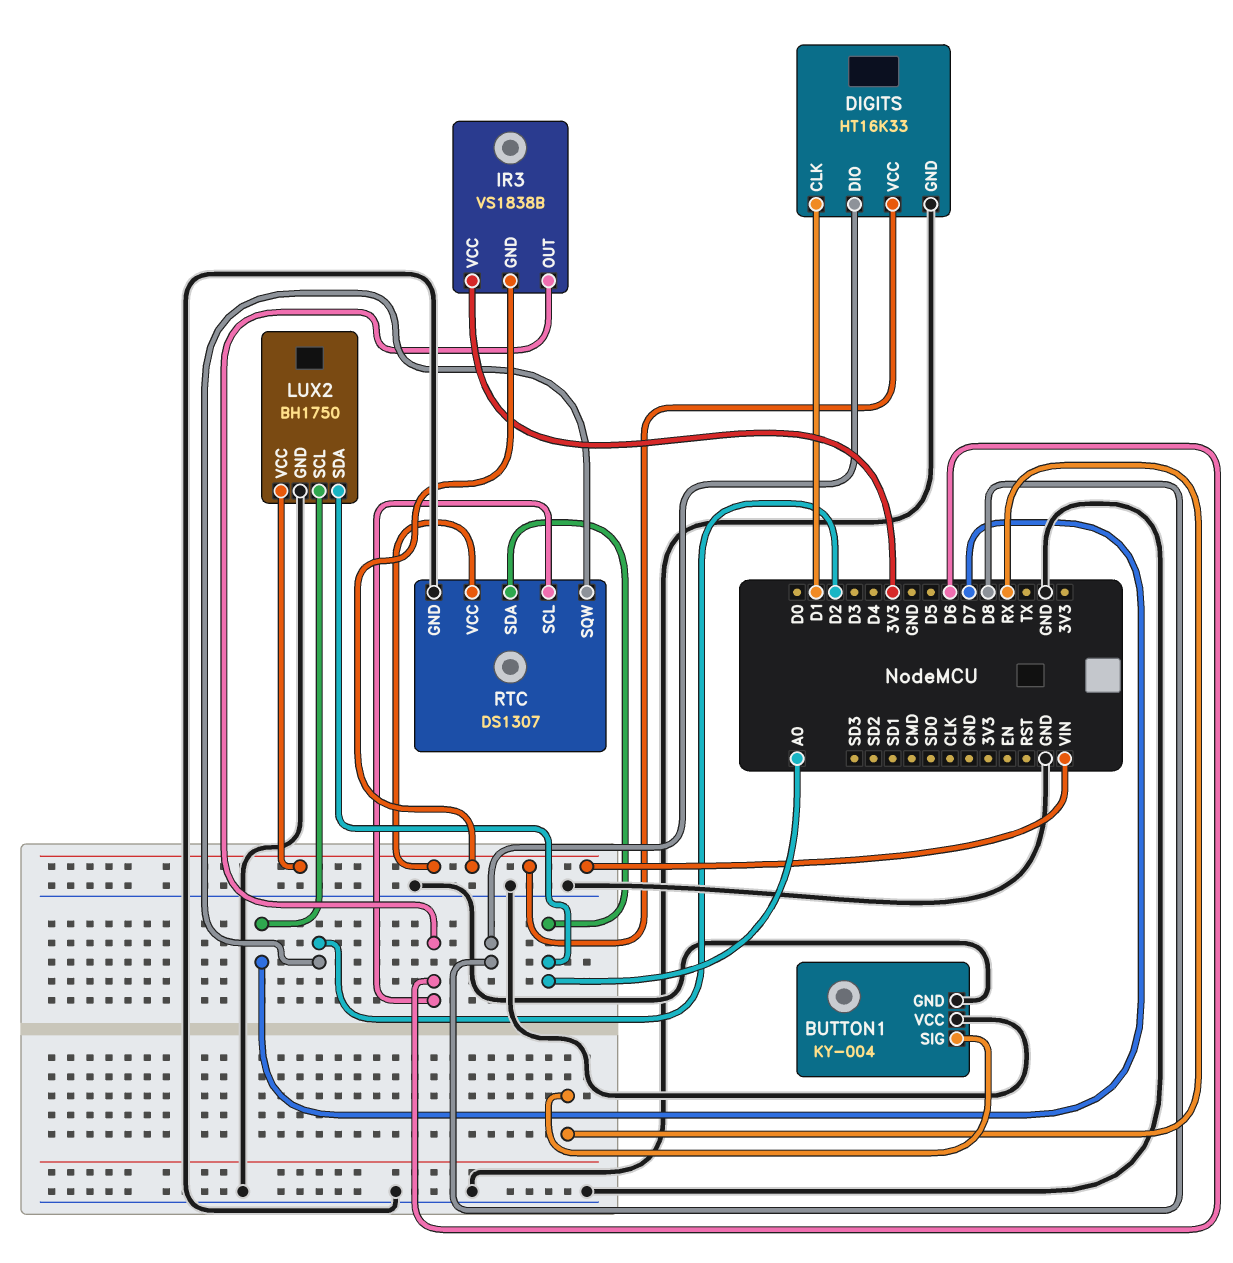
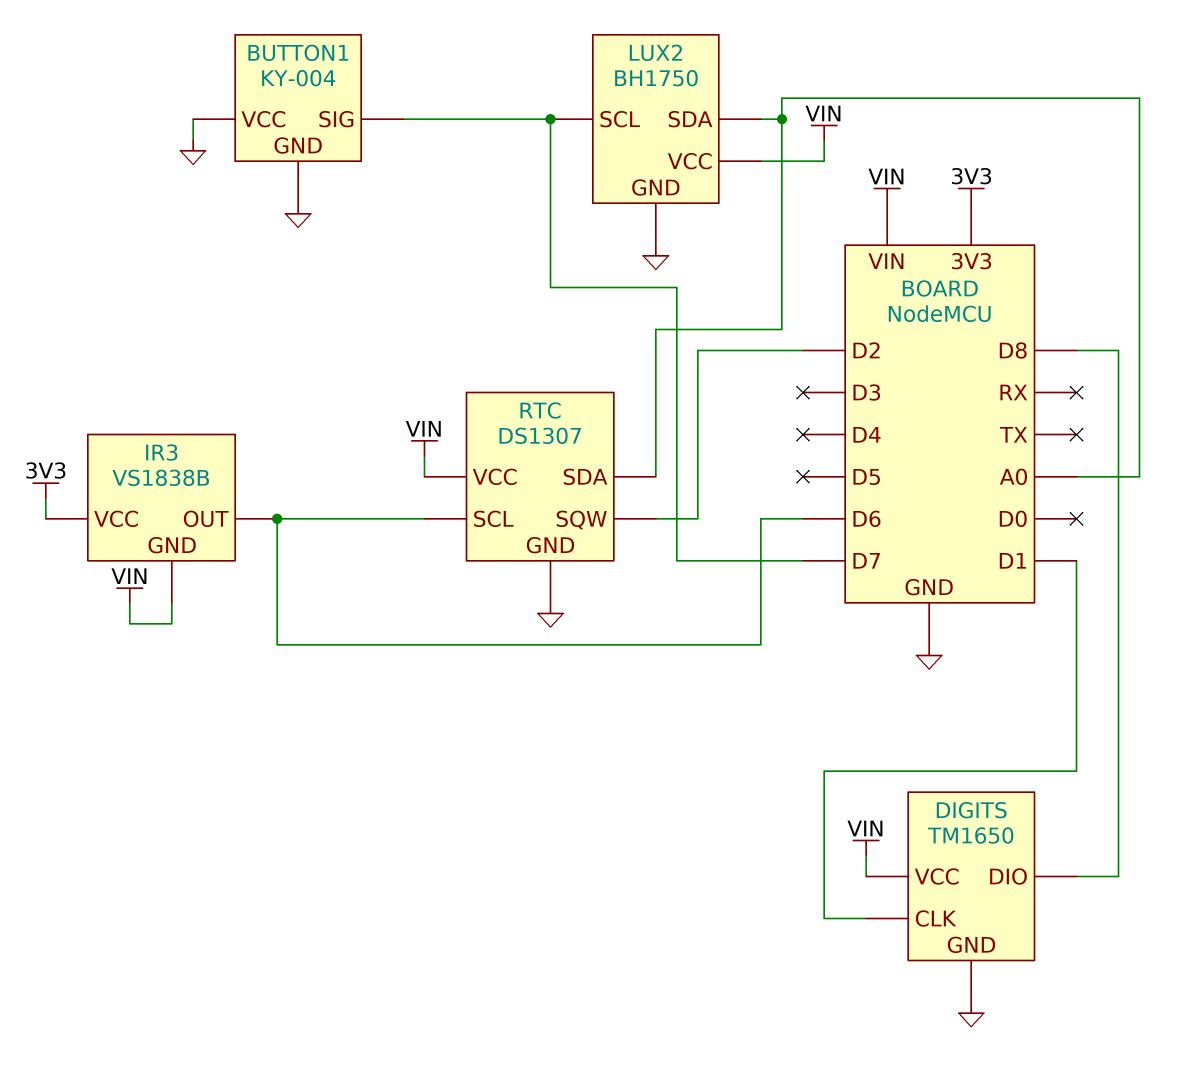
BUTTON1 pin SIG: RX -> D7
DIGITS: HT16K33 -> TM1650

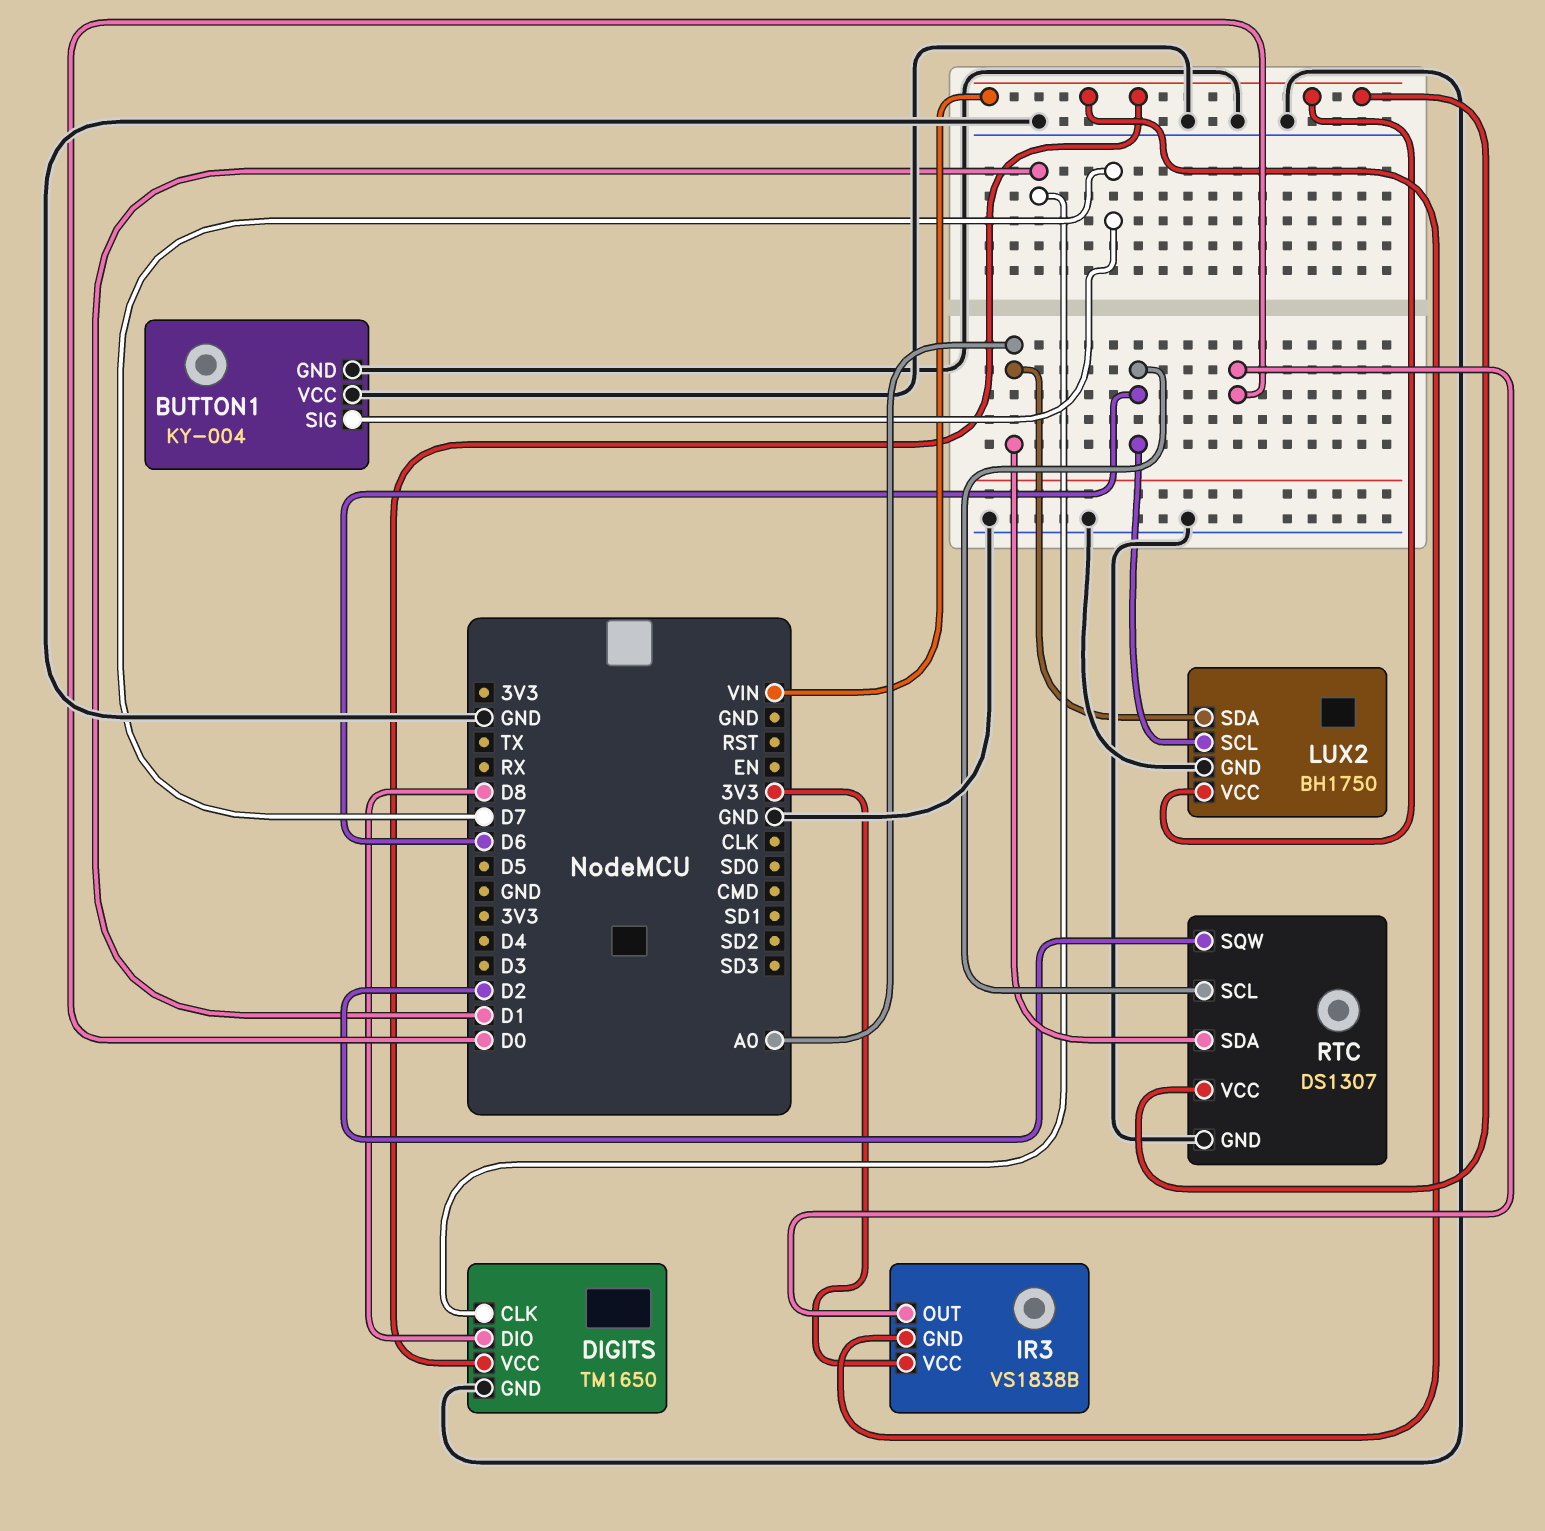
IR3 pin OUT: D6 -> D0
LUX2 pin SCL: D7 -> D6

